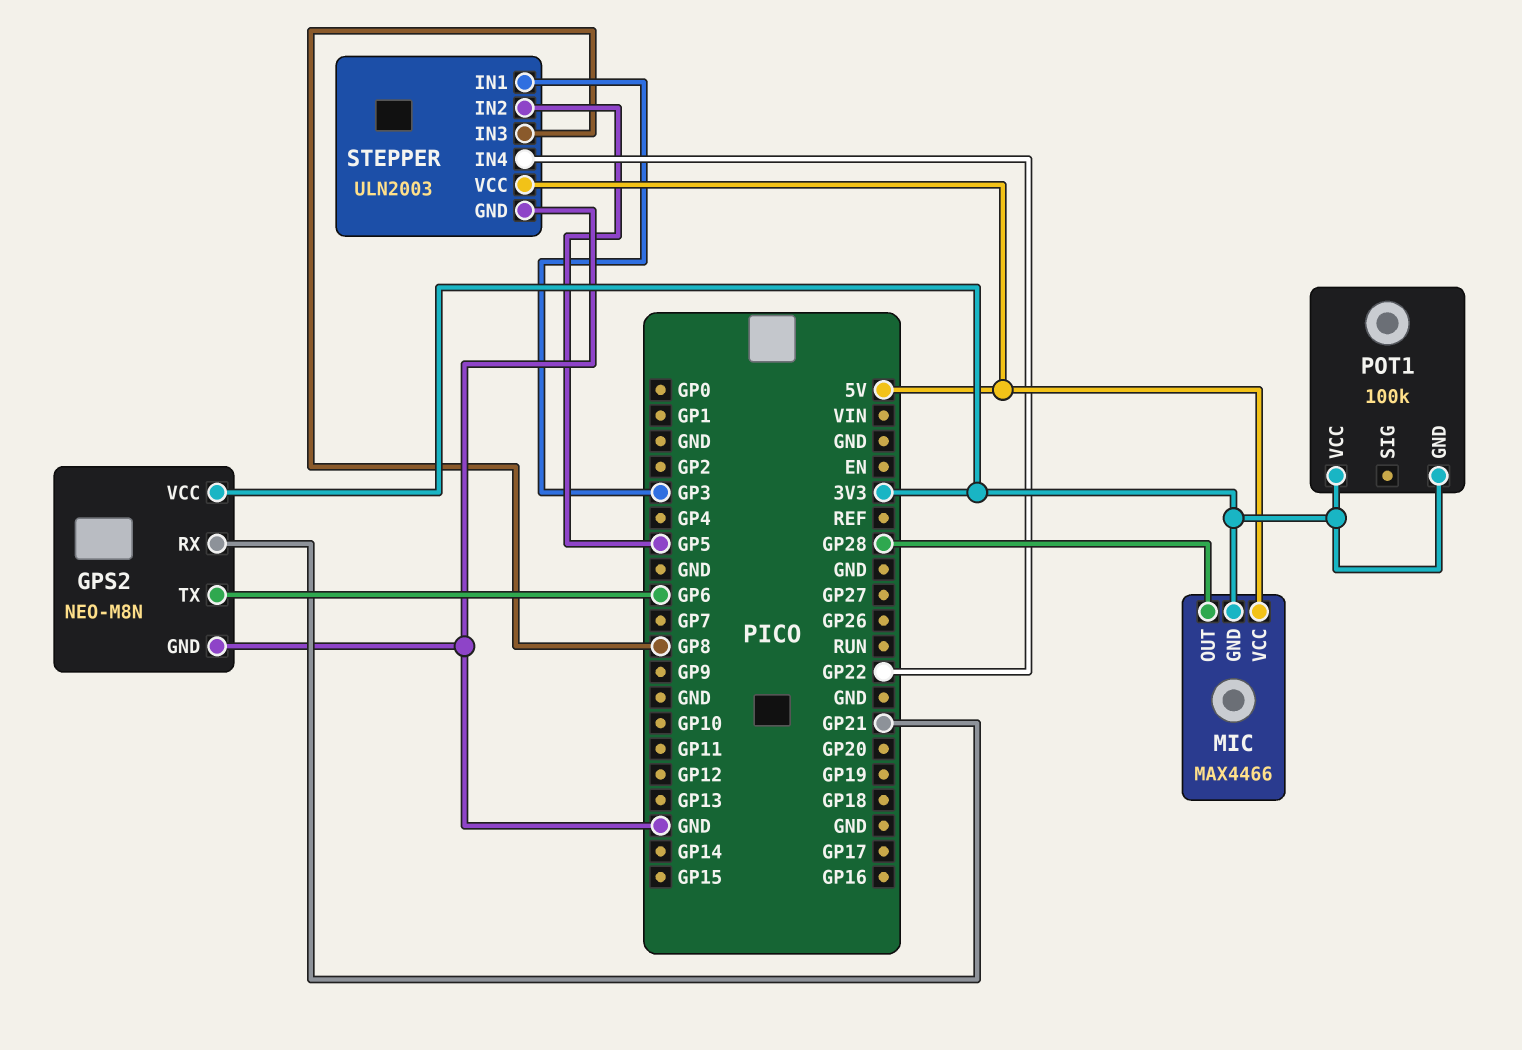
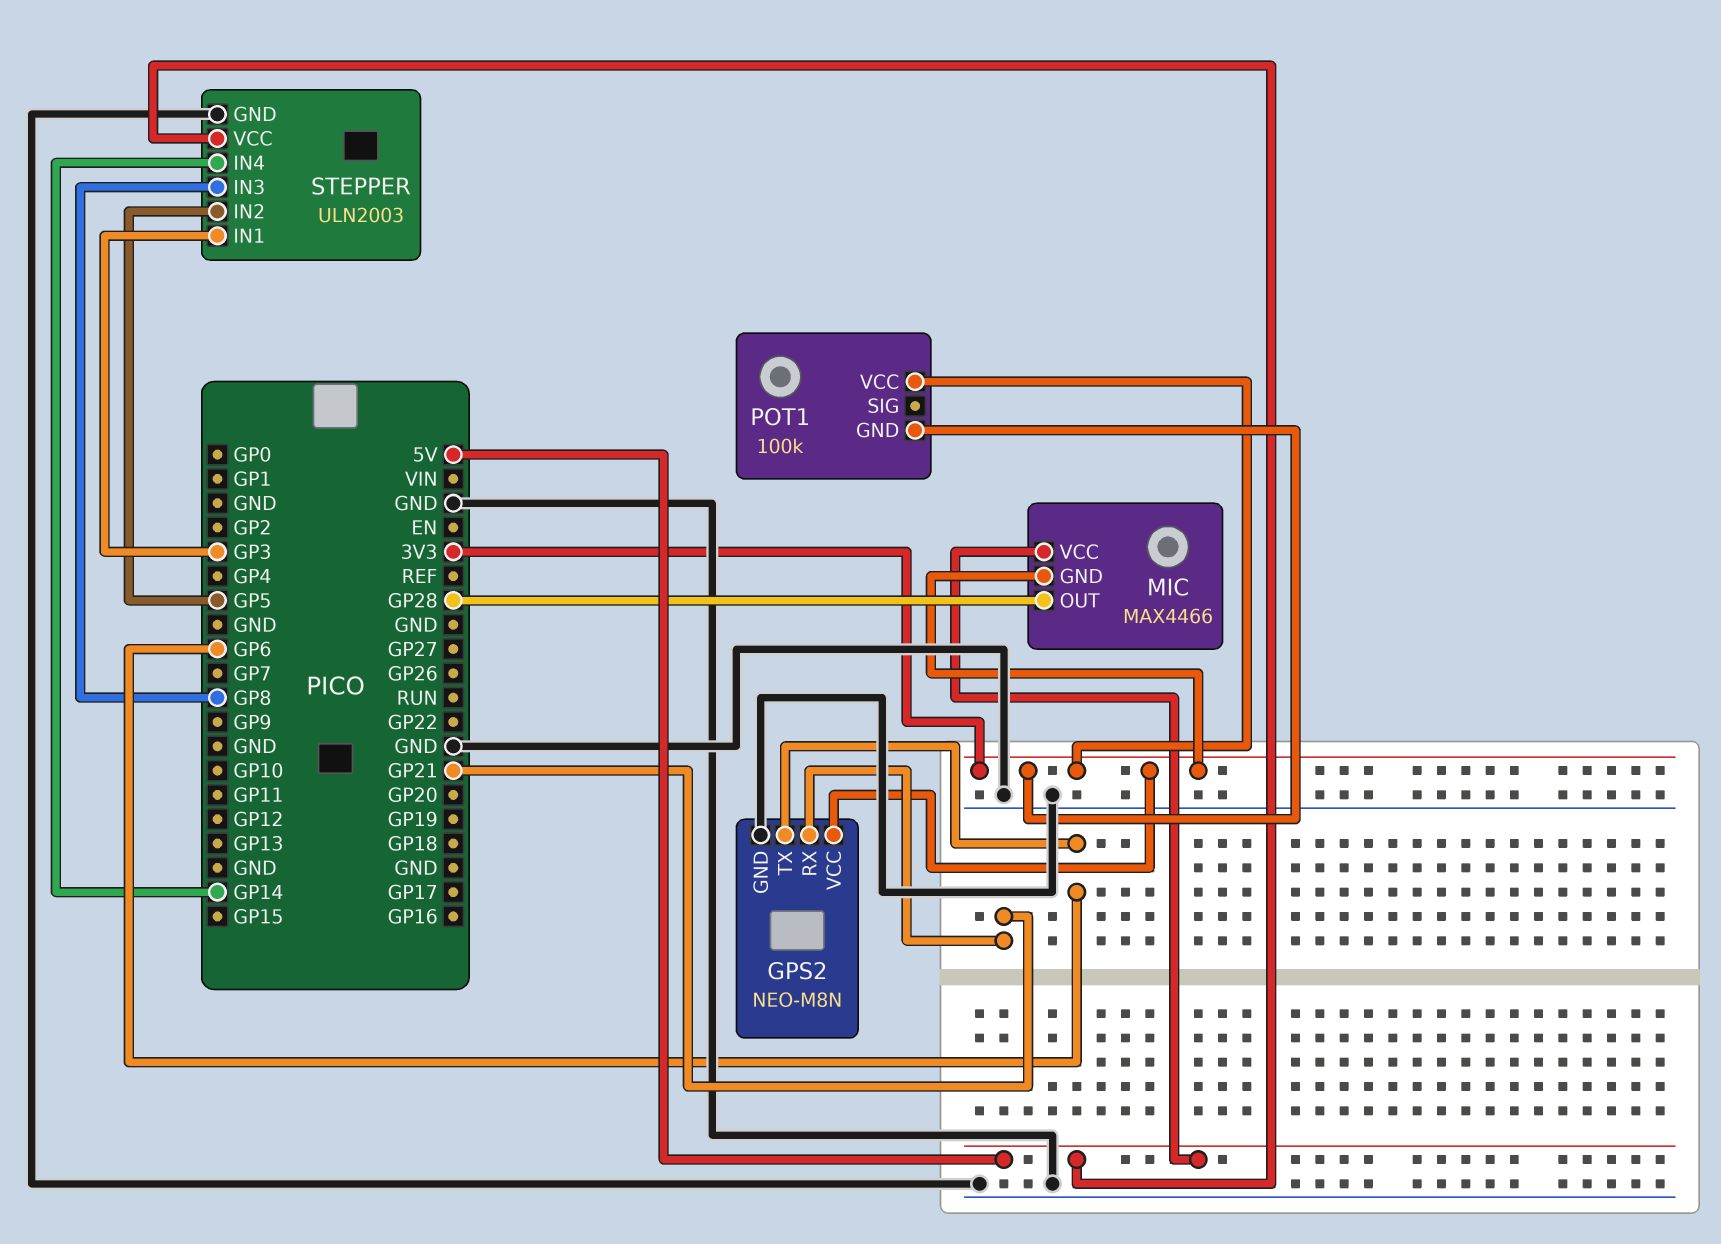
STEPPER pin IN4: GP22 -> GP14

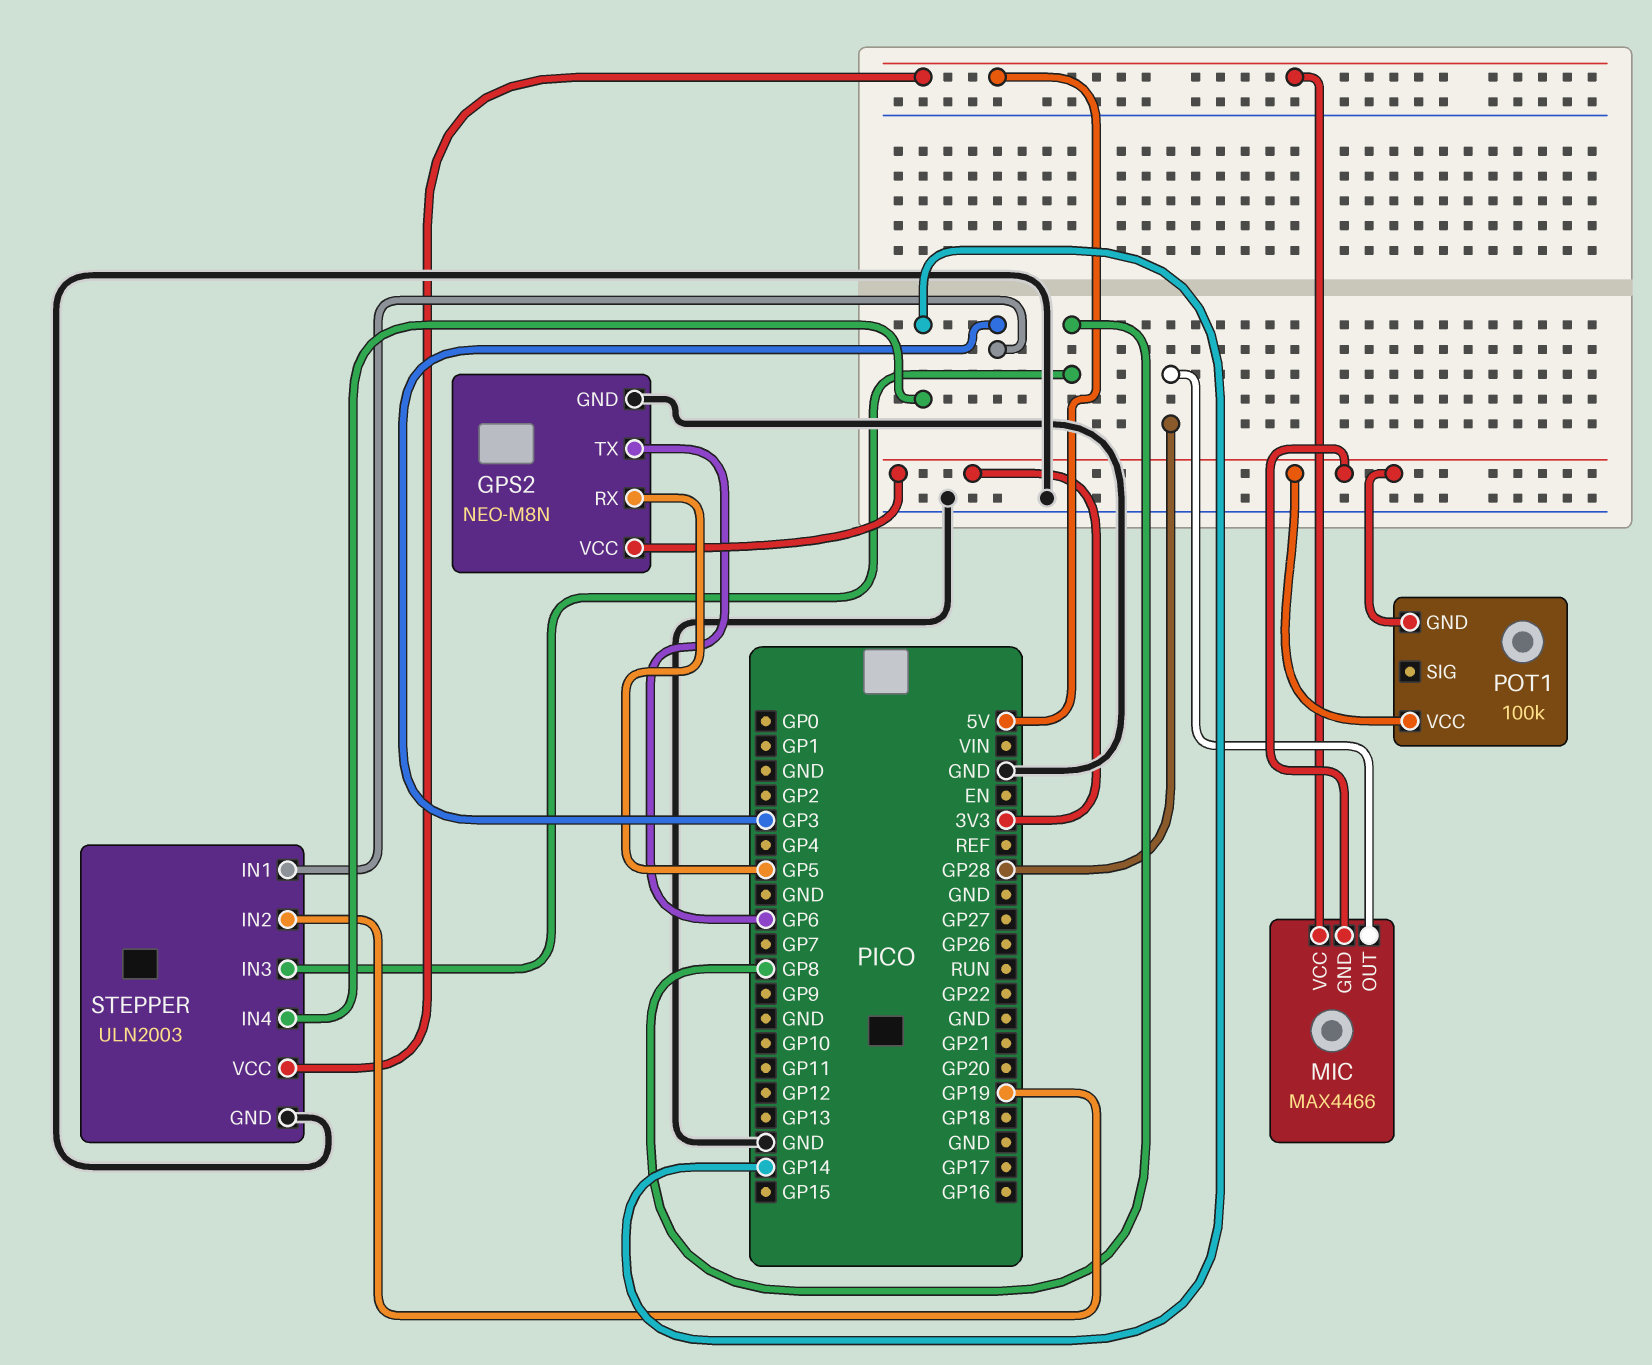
GPS2 pin RX: GP21 -> GP5
STEPPER pin IN2: GP5 -> GP19

